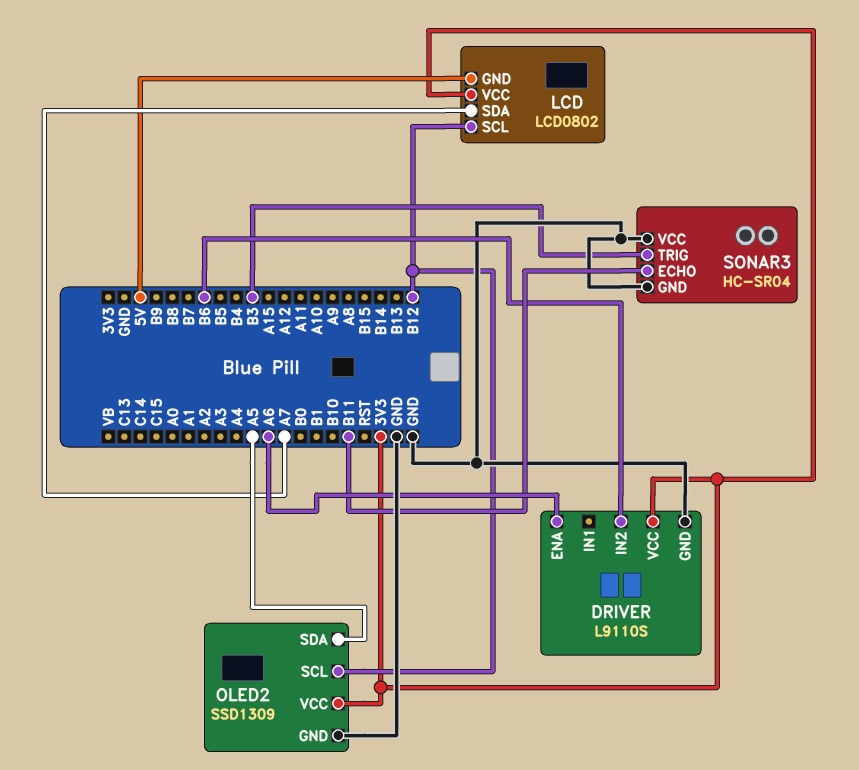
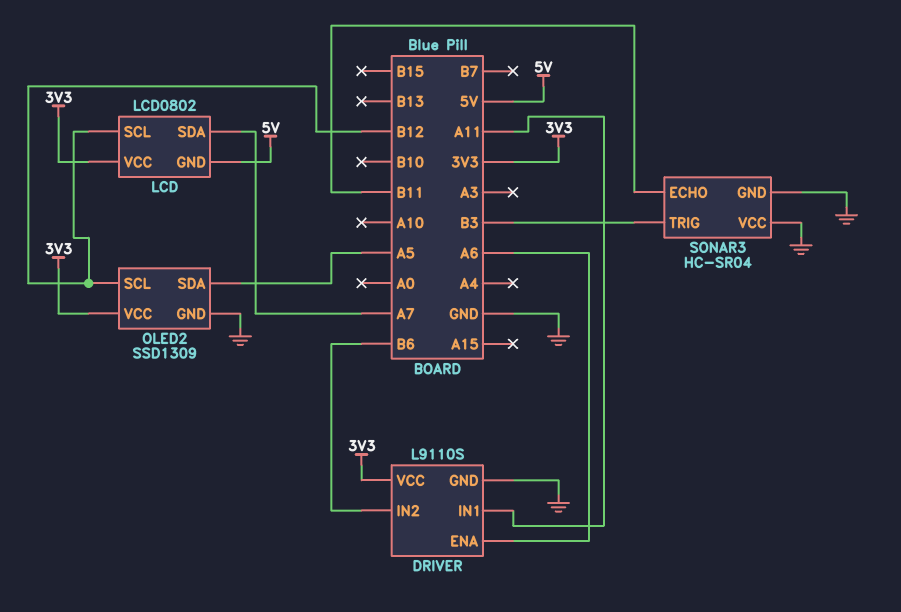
DRIVER pin IN1: none -> A11

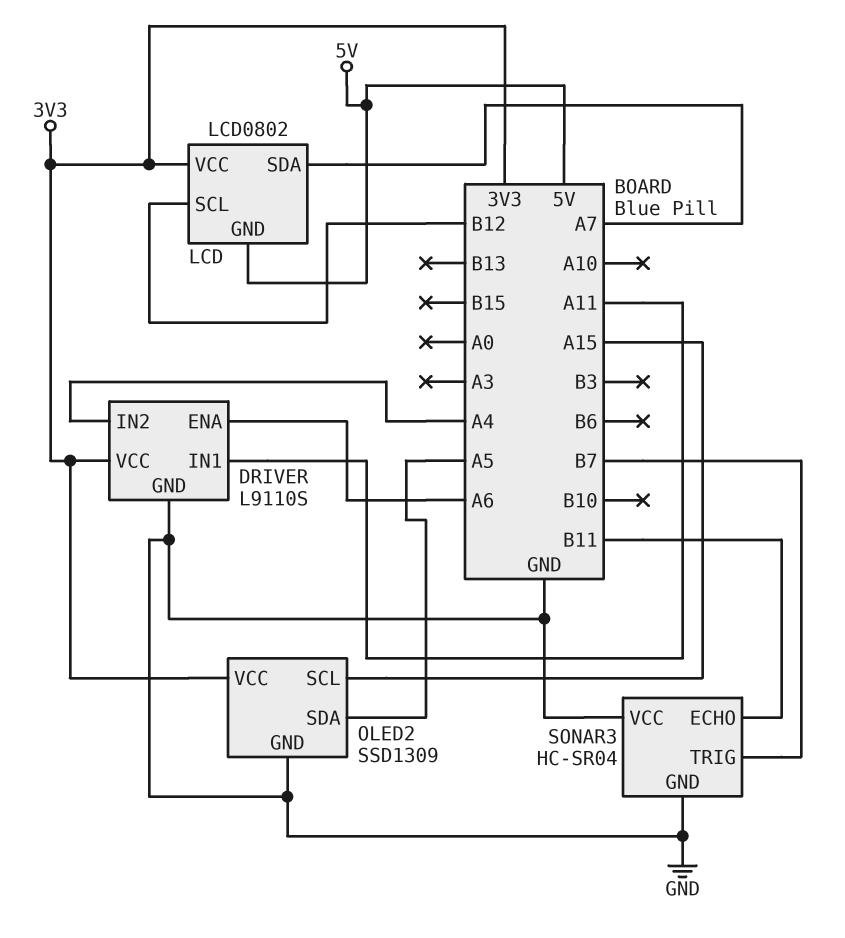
DRIVER pin IN2: B6 -> A4
OLED2 pin SCL: B12 -> A15
SONAR3 pin TRIG: B3 -> B7

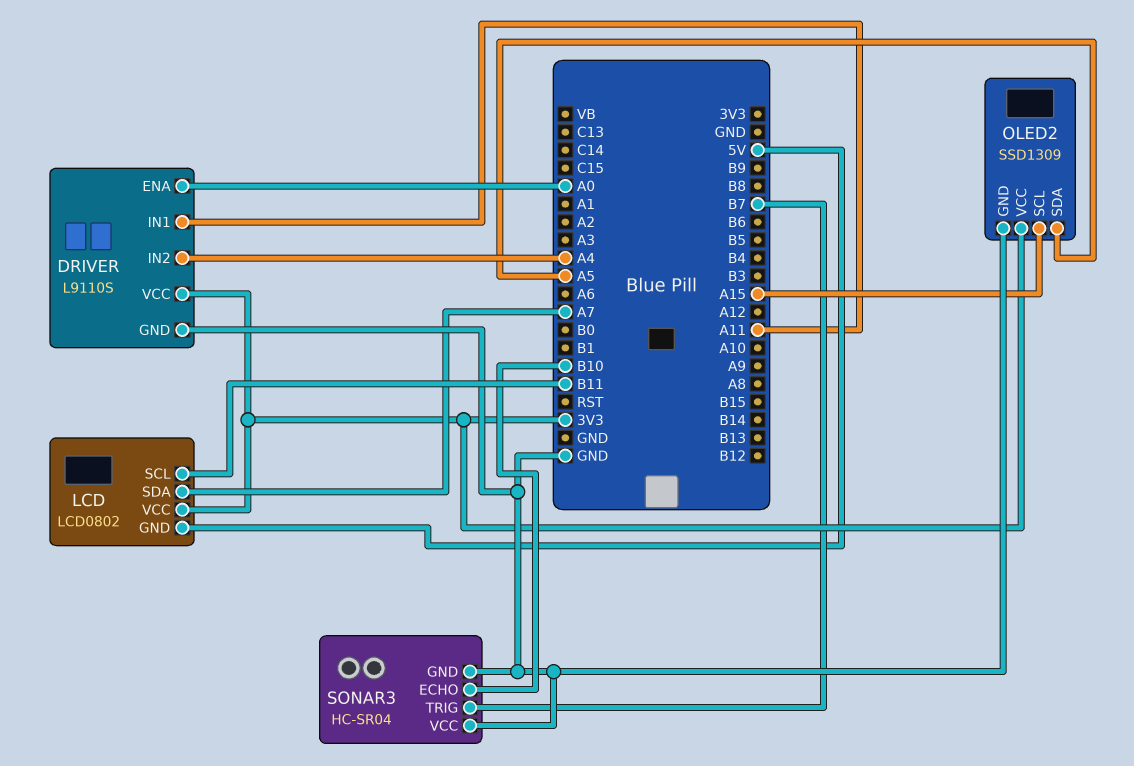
DRIVER pin ENA: A6 -> A0
LCD pin SCL: B12 -> B11
SONAR3 pin ECHO: B11 -> B10

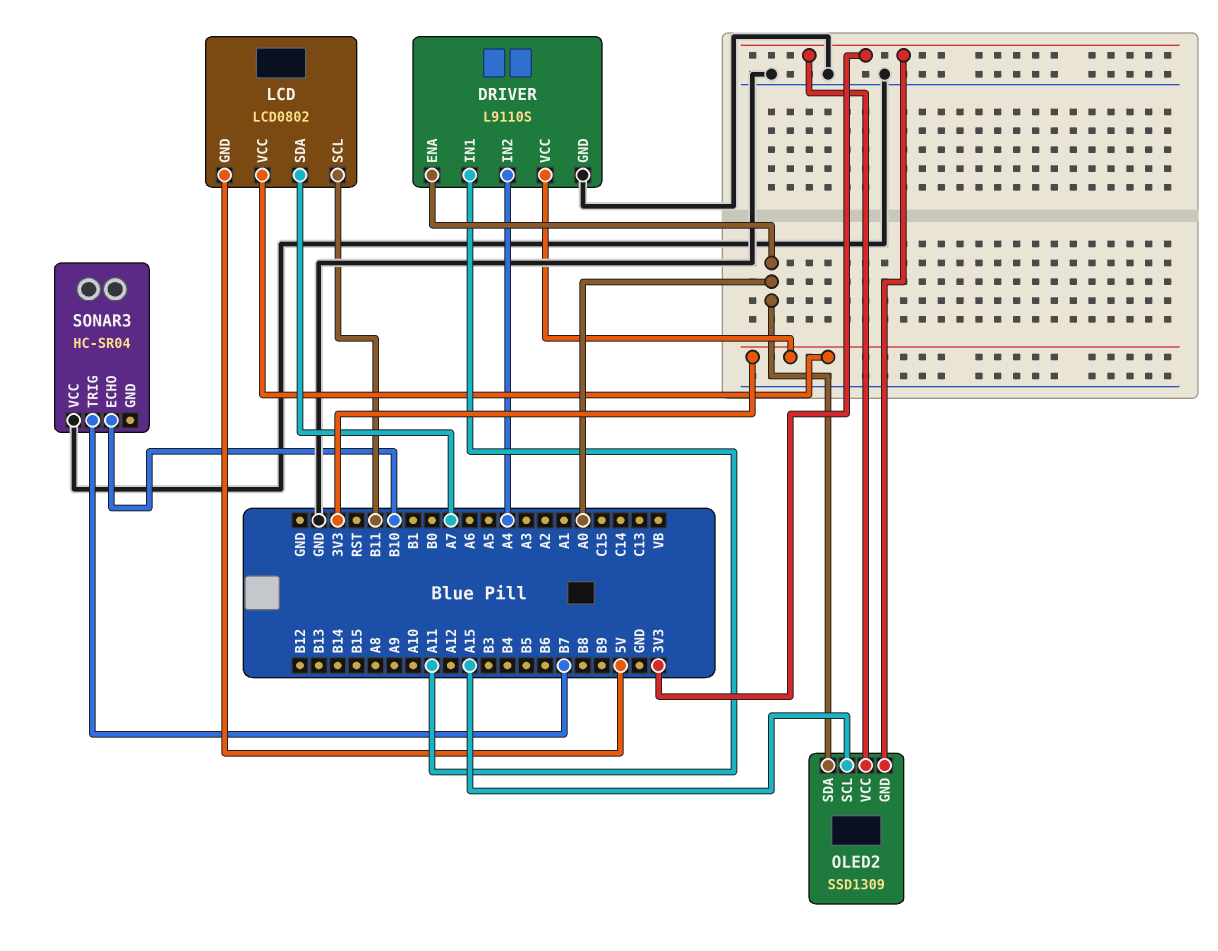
OLED2 pin GND: GND -> 3V3
OLED2 pin SDA: A5 -> A0
SONAR3 pin GND: GND -> none

